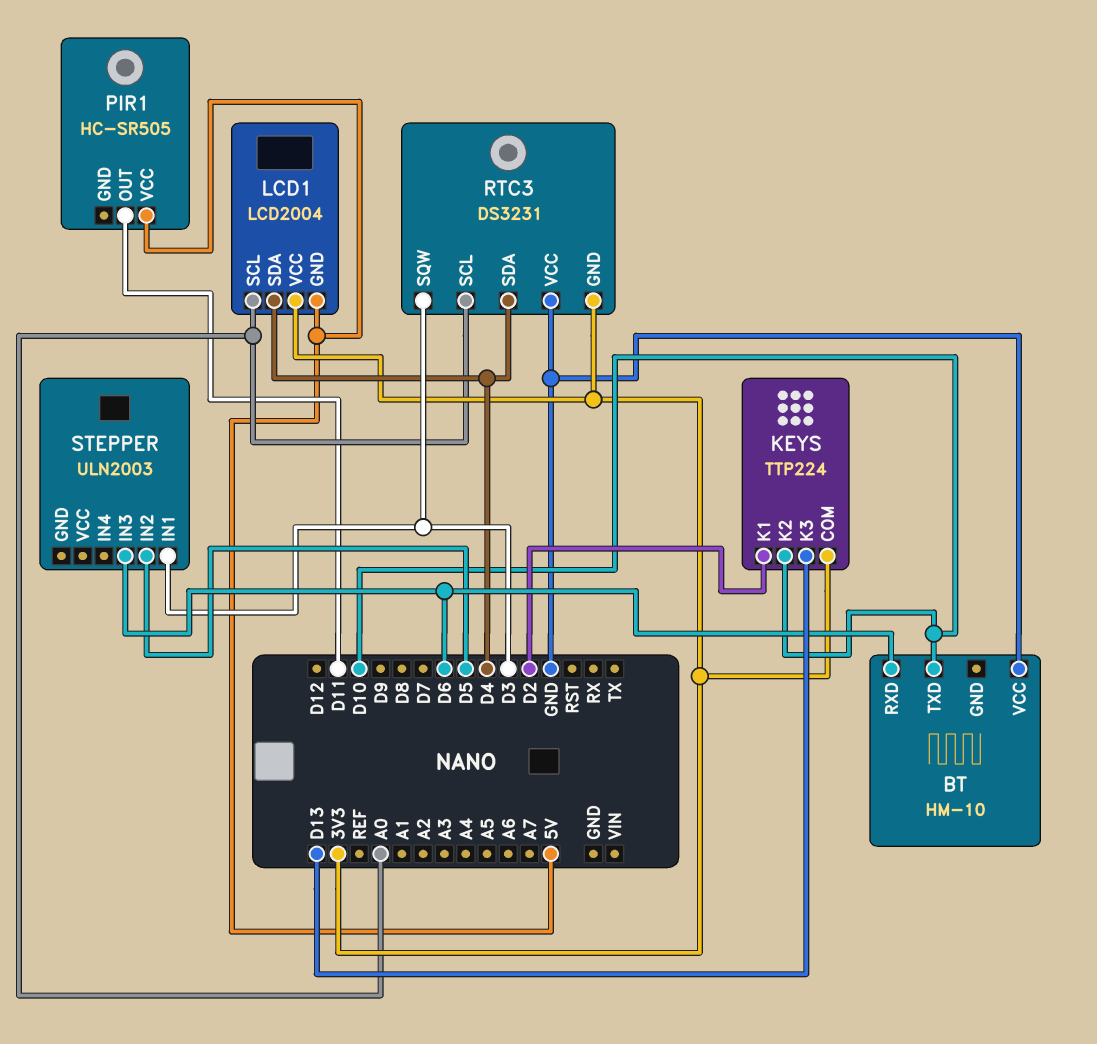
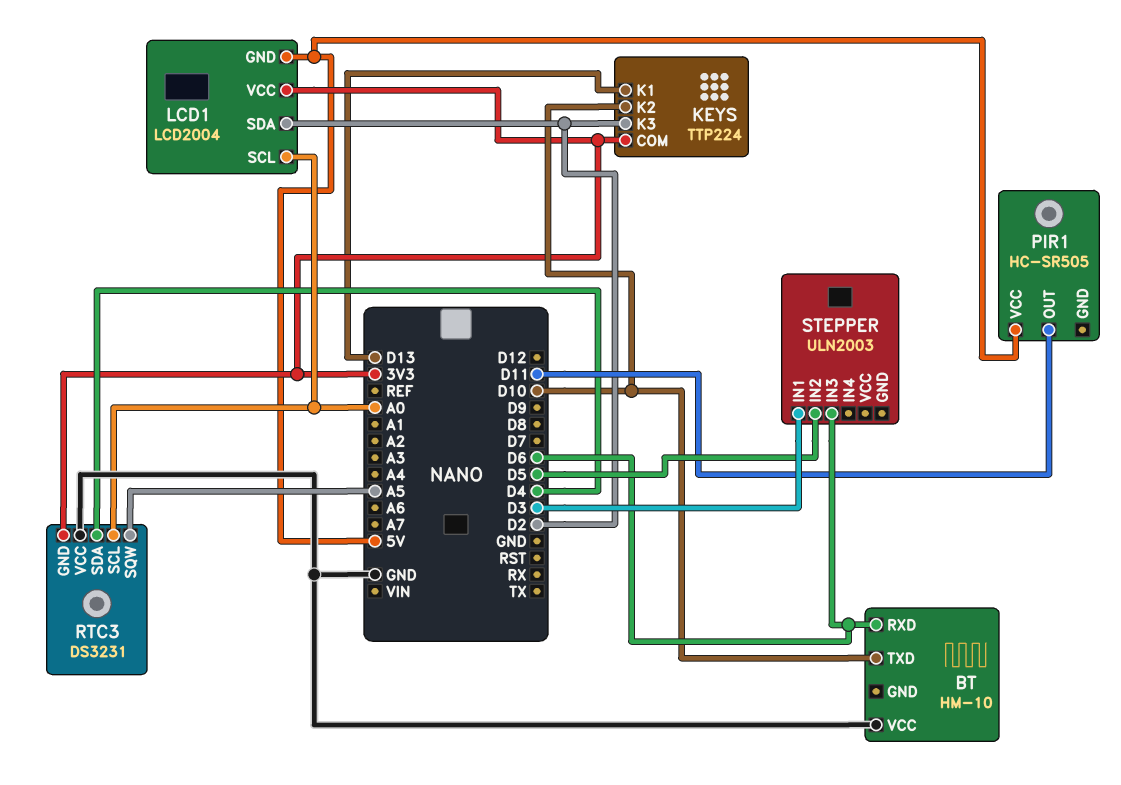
KEYS pin K1: D2 -> D13
KEYS pin K3: D13 -> D2
LCD1 pin SDA: D4 -> D2
RTC3 pin SQW: D3 -> A5

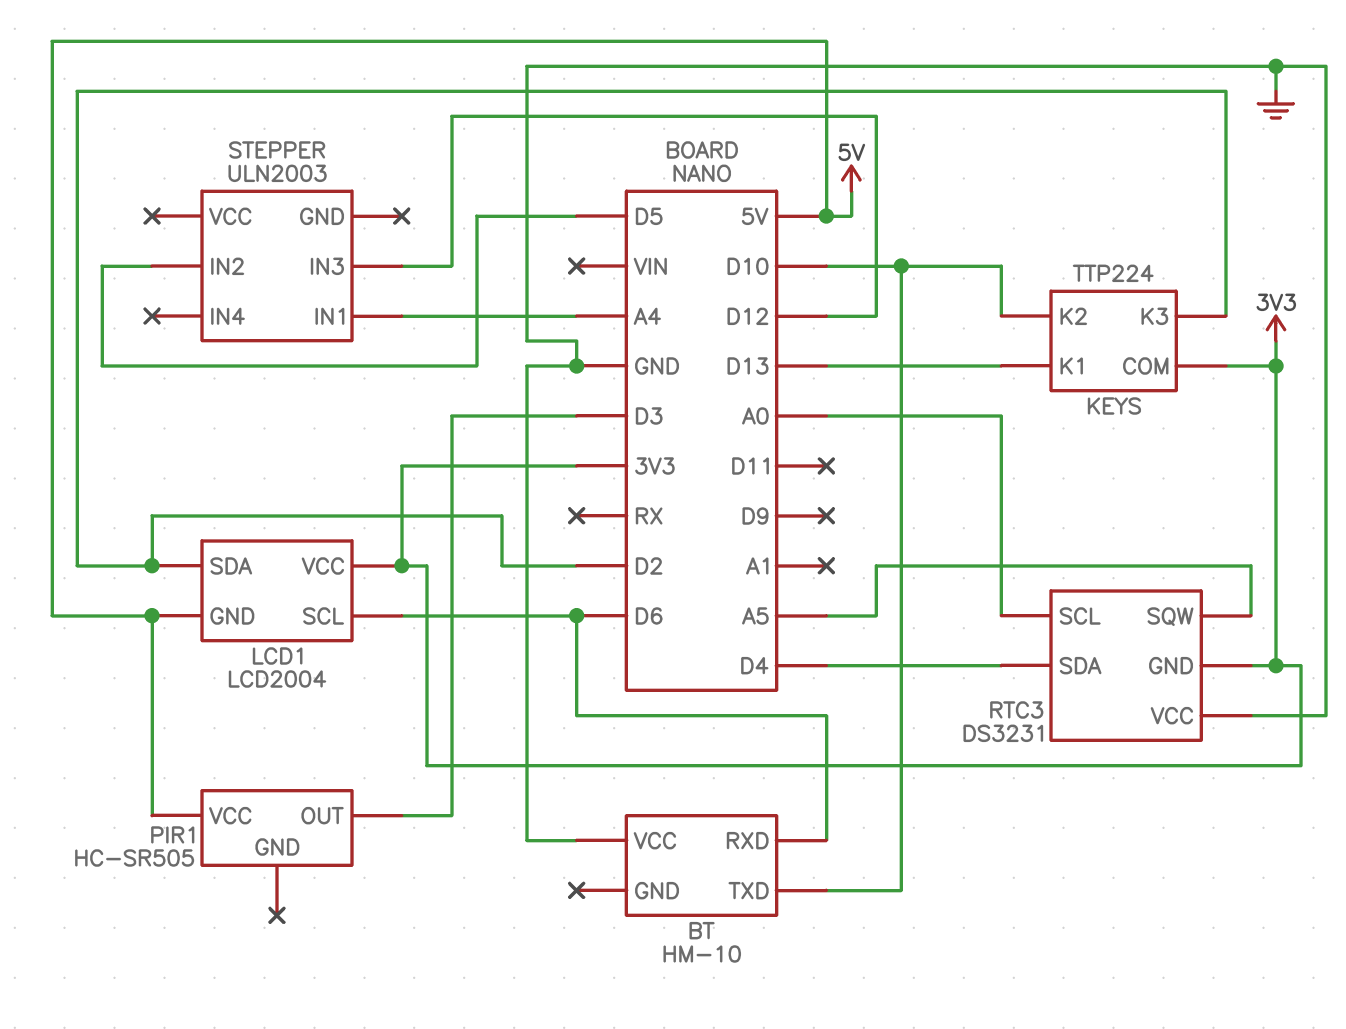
LCD1 pin SCL: A0 -> D6
PIR1 pin OUT: D11 -> D3
STEPPER pin IN1: D3 -> A4
STEPPER pin IN3: D6 -> D12

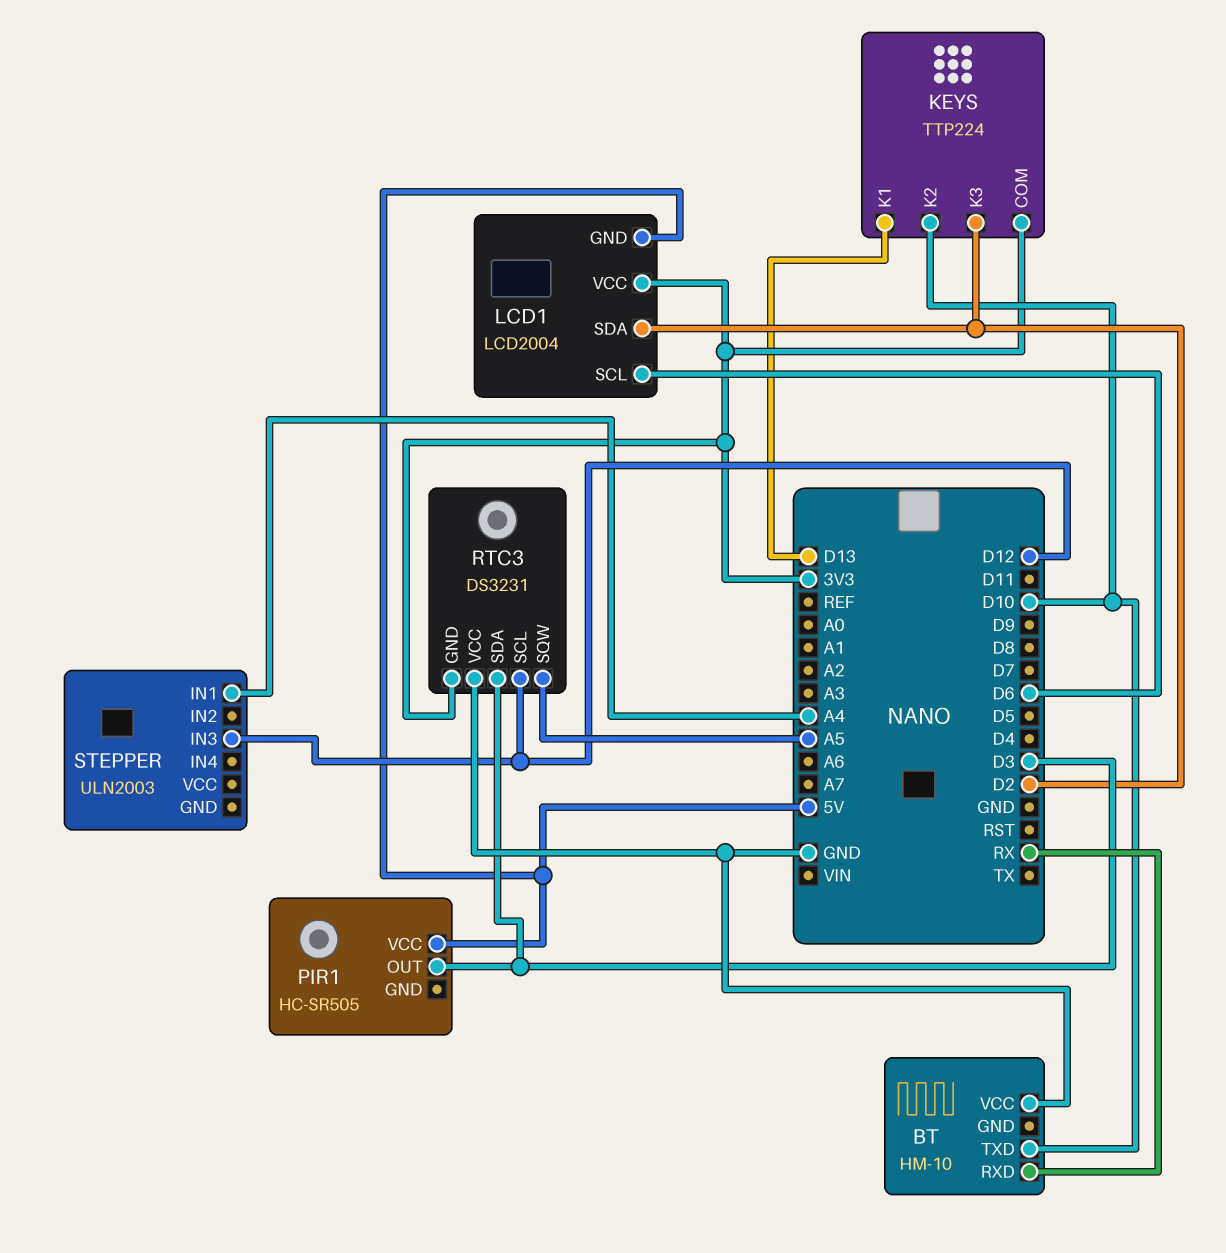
BT pin RXD: D6 -> RX
RTC3 pin SCL: A0 -> D12
RTC3 pin SDA: D4 -> D3
STEPPER pin IN2: D5 -> none

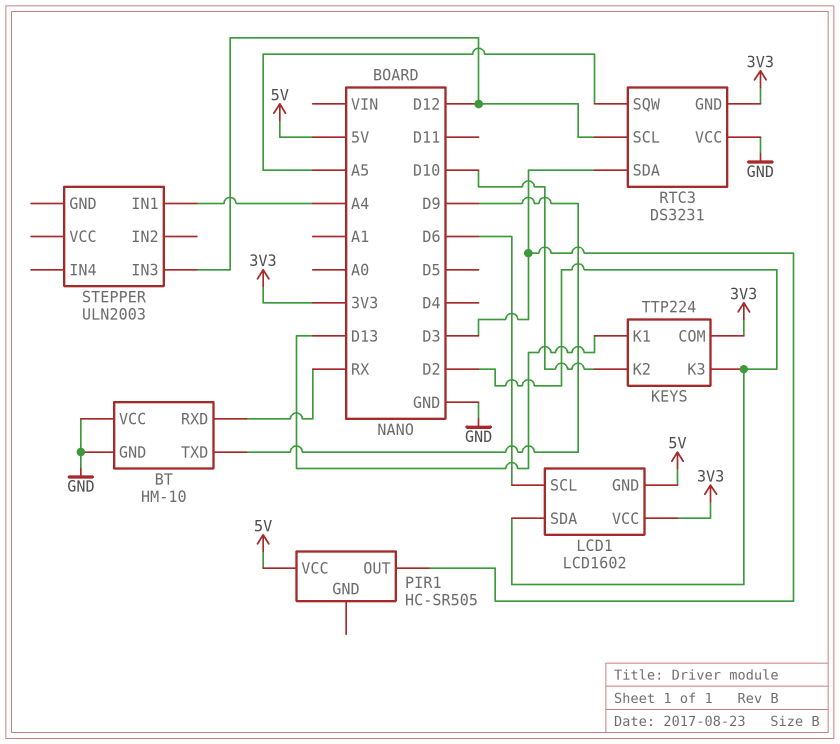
BT pin GND: none -> GND
BT pin TXD: D10 -> D9
LCD1: LCD2004 -> LCD1602

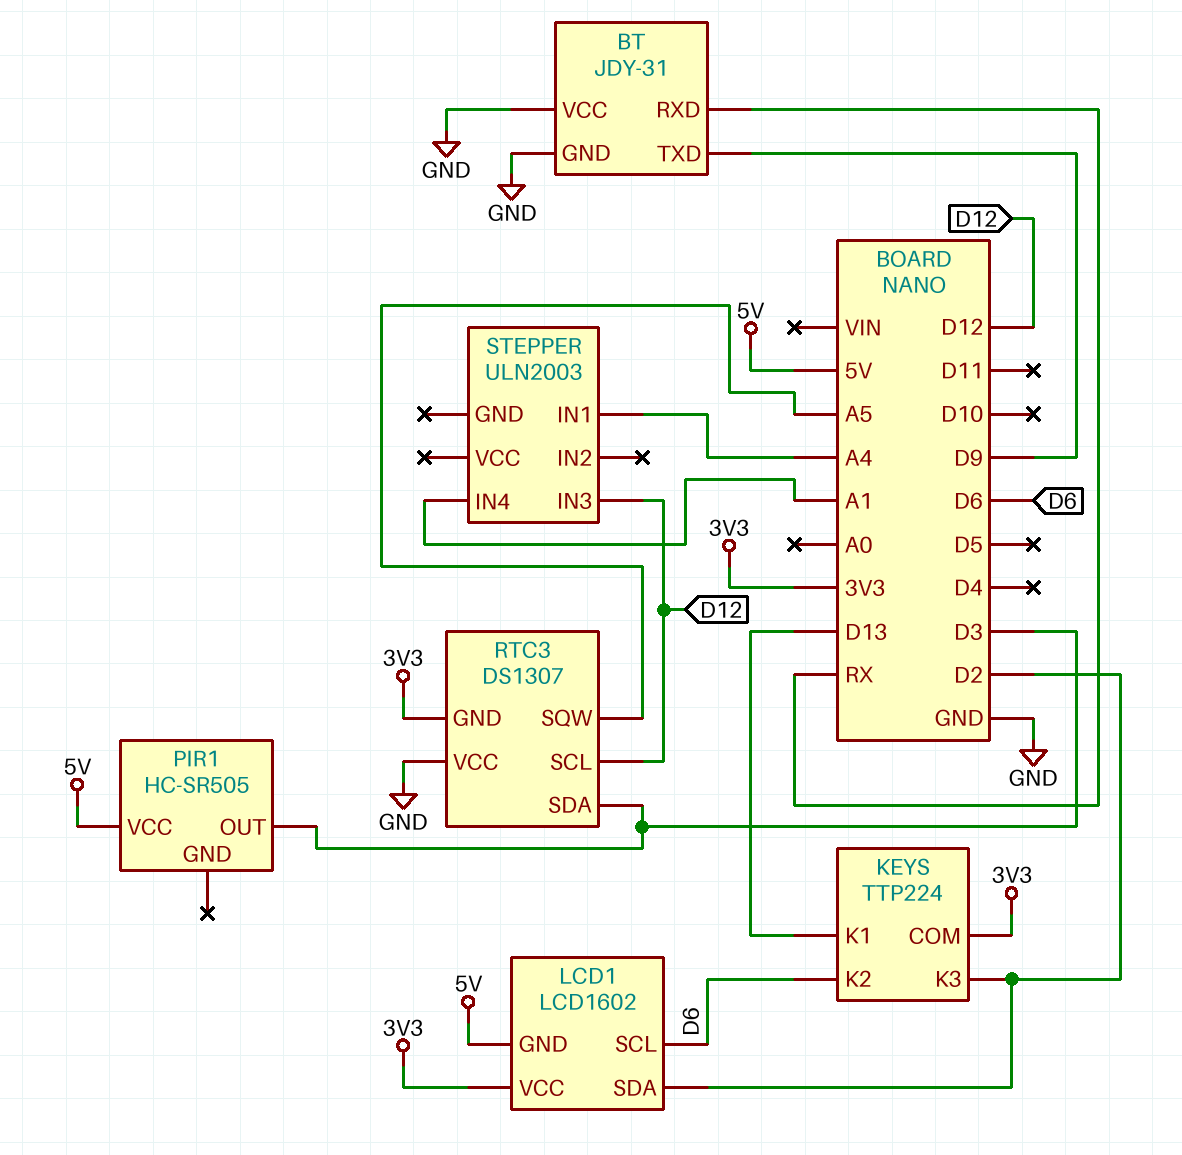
BT: HM-10 -> JDY-31
KEYS pin K2: D10 -> D6
RTC3: DS3231 -> DS1307
STEPPER pin IN4: none -> A1

